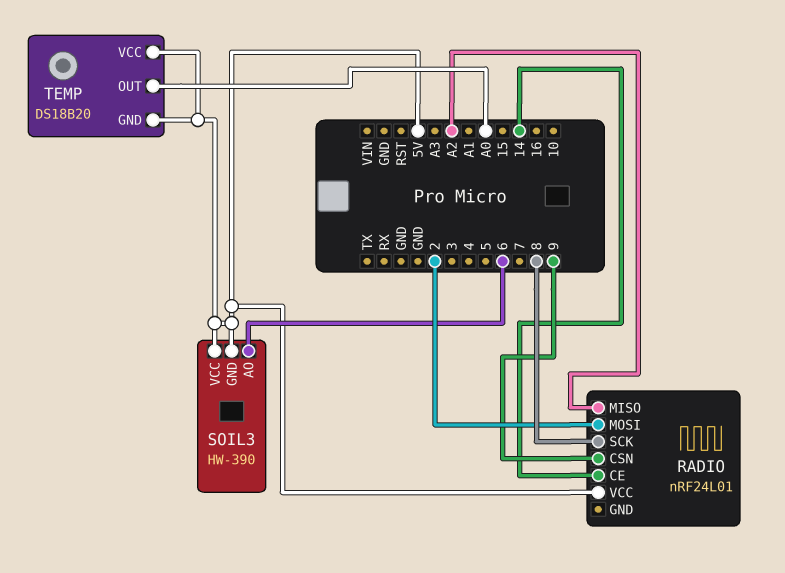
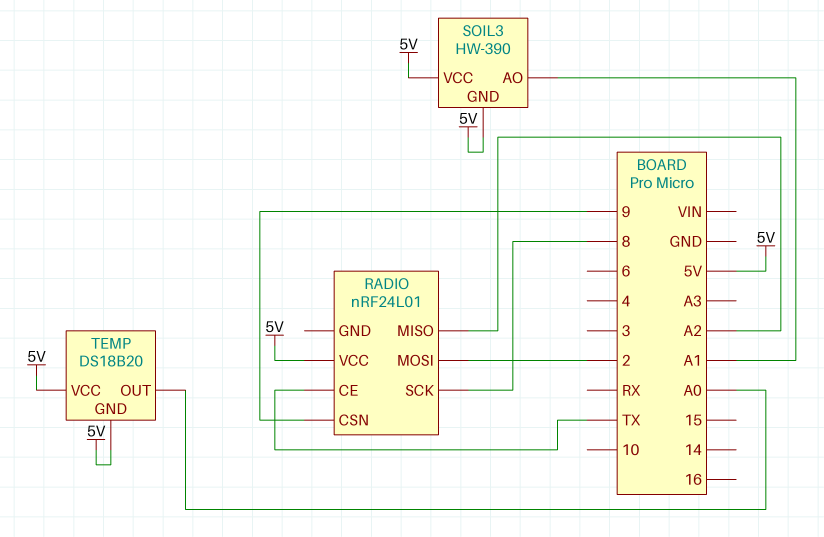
RADIO pin CE: 14 -> TX
SOIL3 pin AO: 6 -> A1

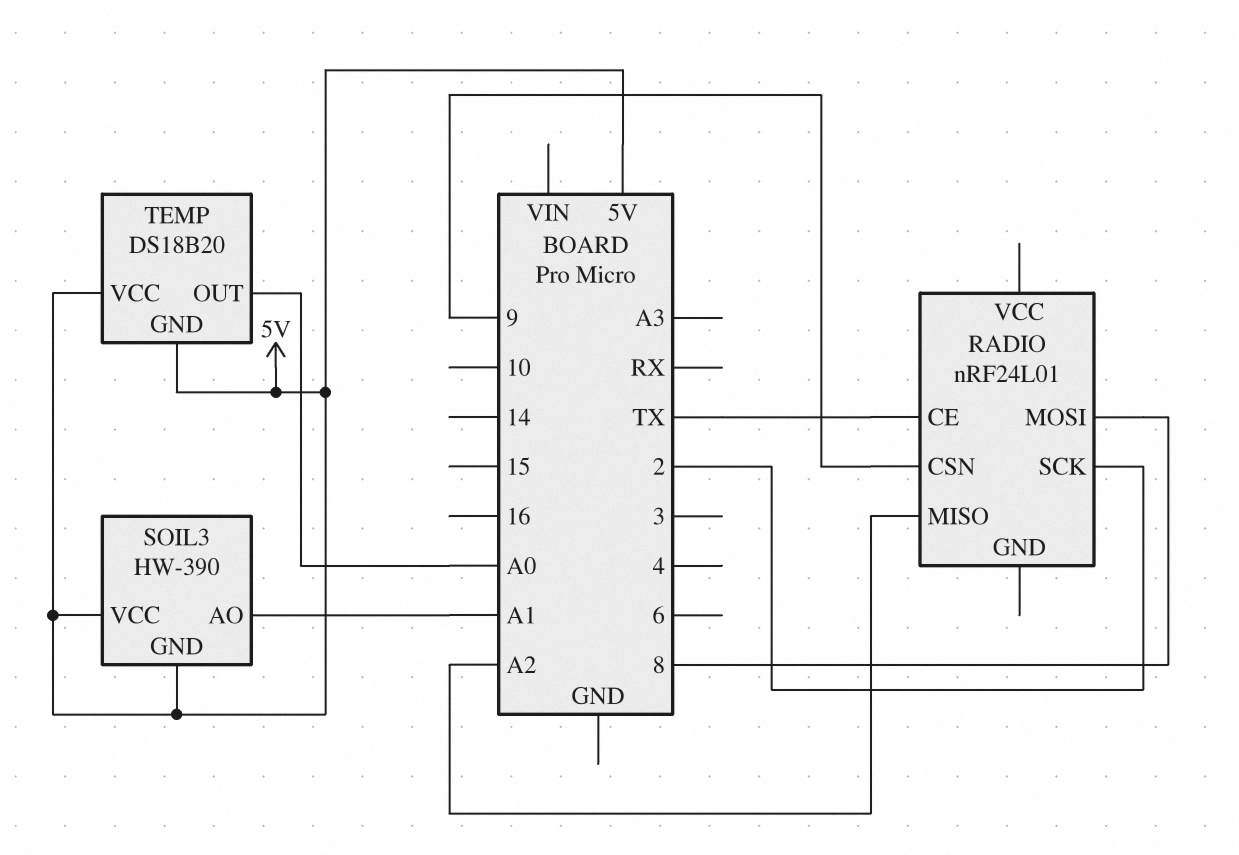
RADIO pin MOSI: 2 -> 8
RADIO pin SCK: 8 -> 2
RADIO pin VCC: 5V -> none

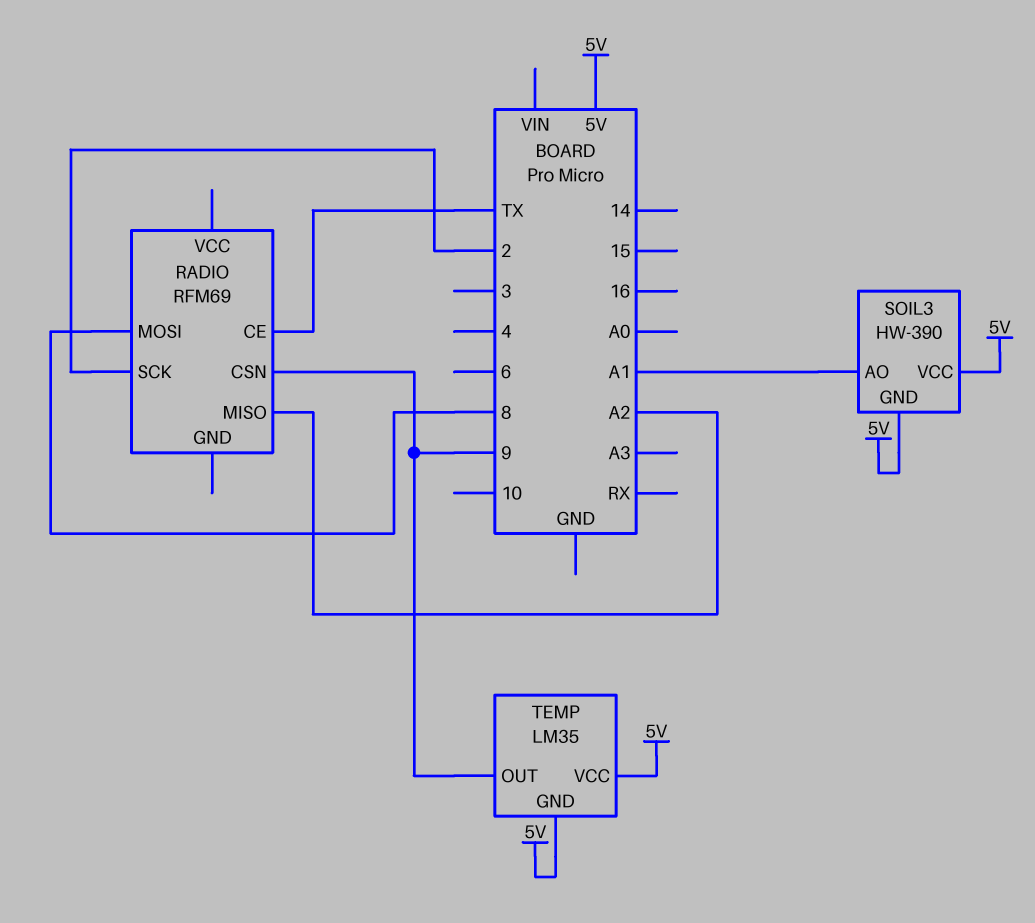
RADIO: nRF24L01 -> RFM69
TEMP: DS18B20 -> LM35
TEMP pin OUT: A0 -> 9

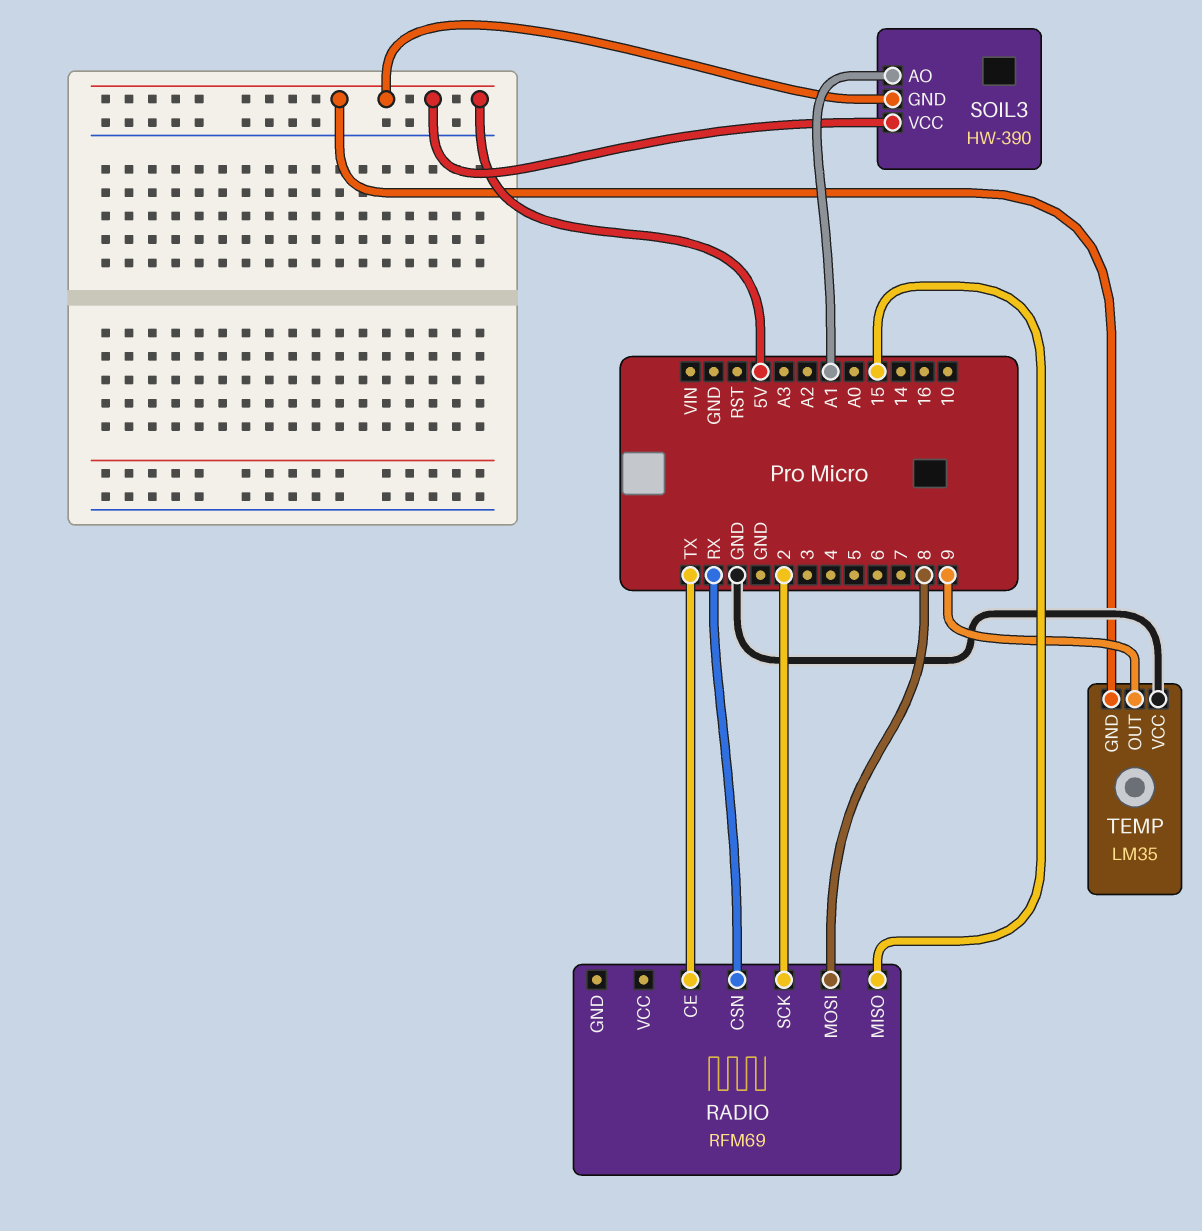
RADIO pin CSN: 9 -> RX
RADIO pin MISO: A2 -> 15
TEMP pin VCC: 5V -> GND

